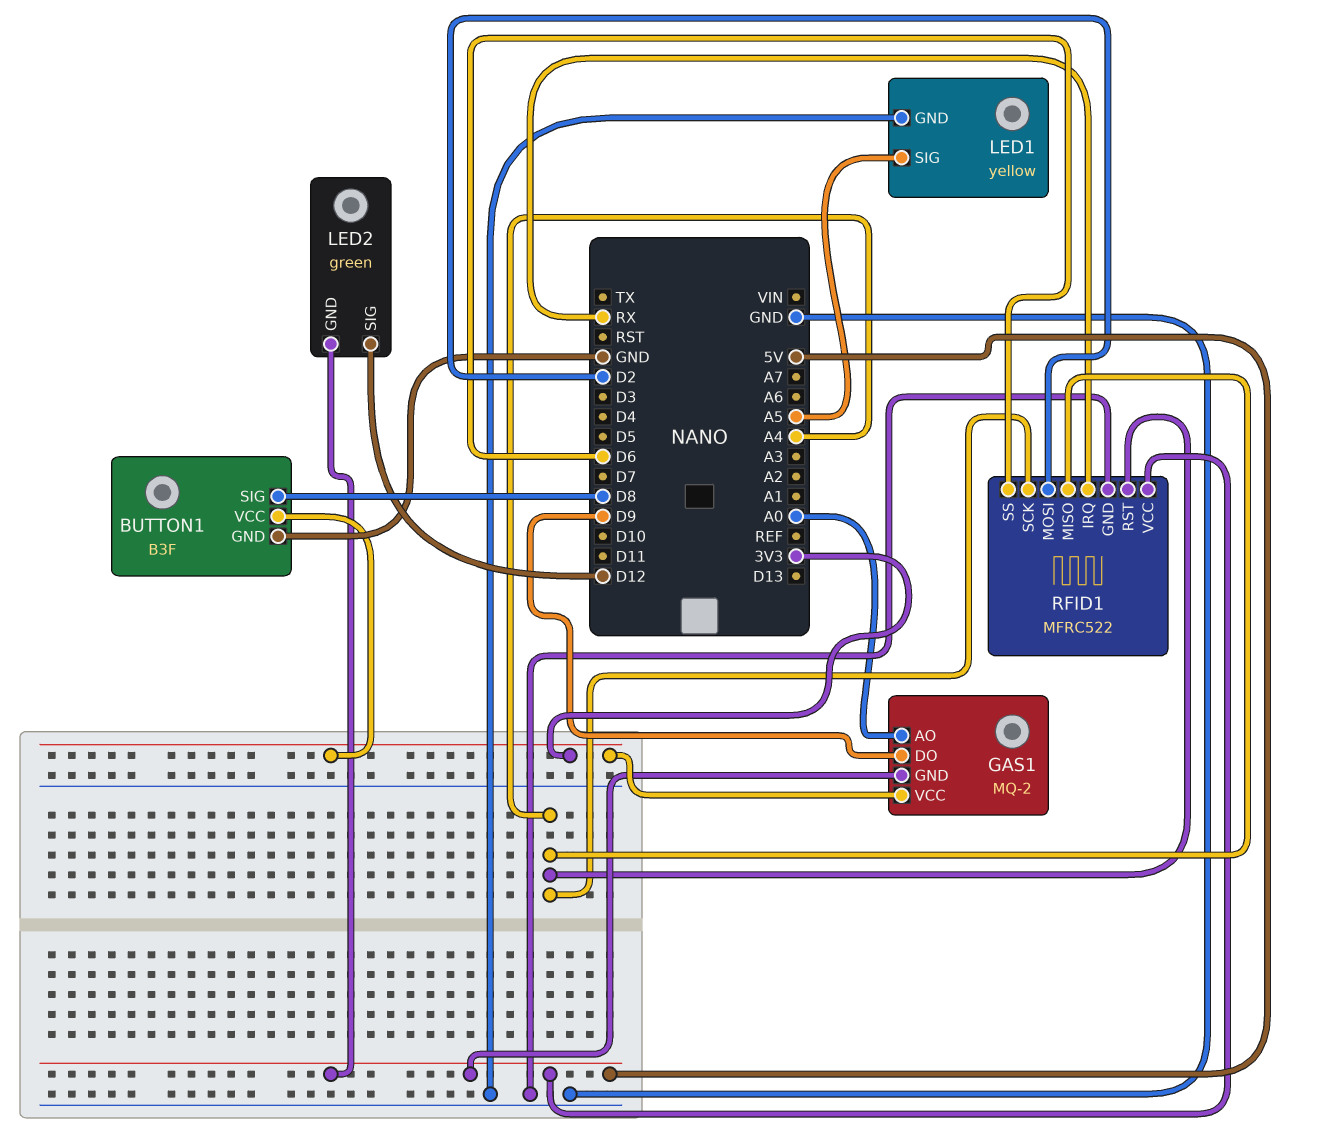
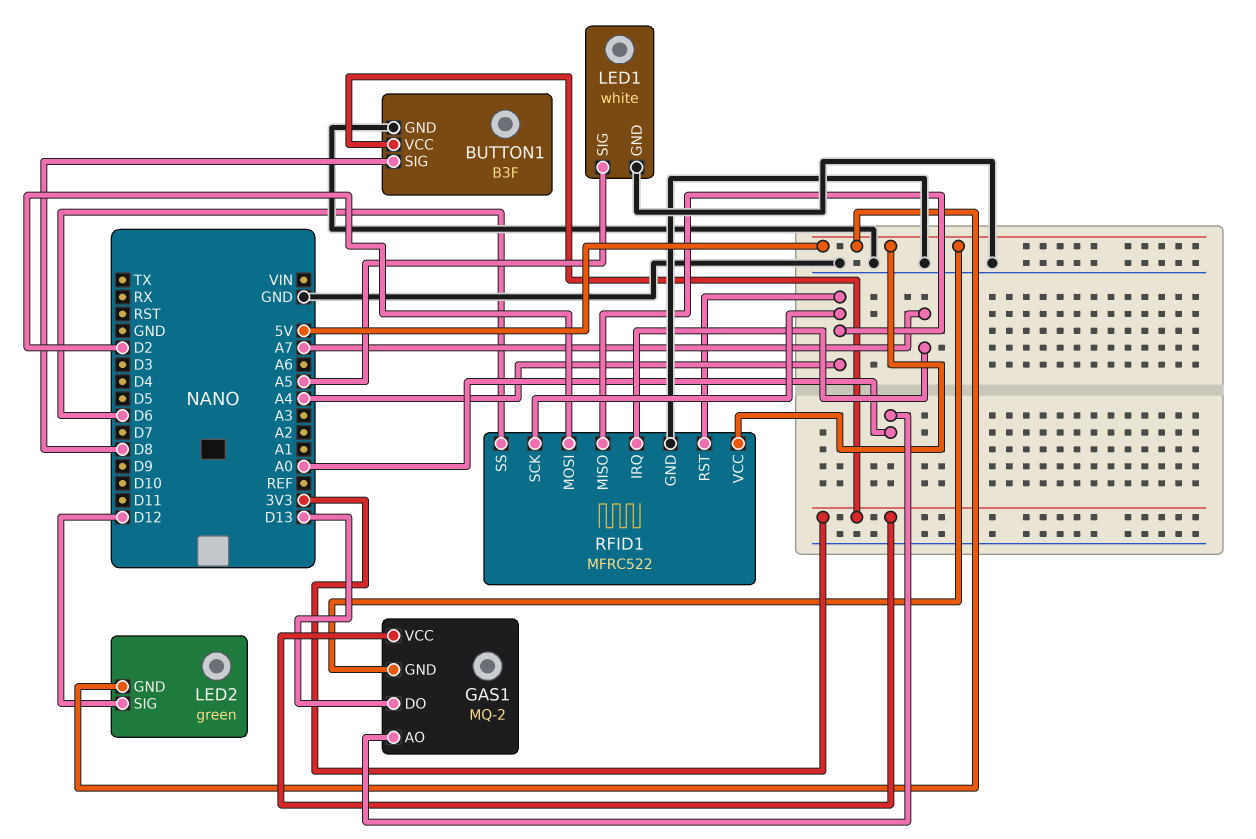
GAS1 pin DO: D9 -> D13
LED1: yellow -> white
RFID1 pin IRQ: RX -> A7

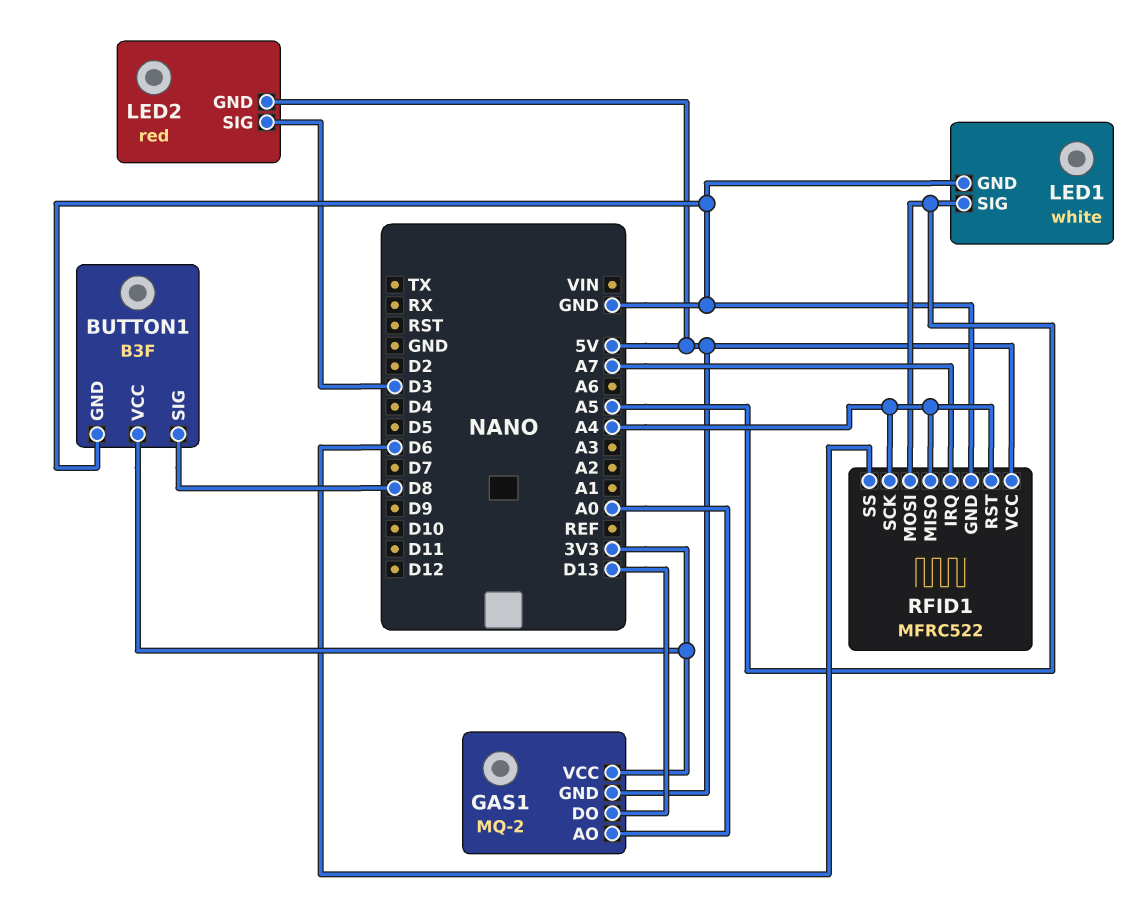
LED2: green -> red
LED2 pin SIG: D12 -> D3
RFID1 pin MOSI: D2 -> A5

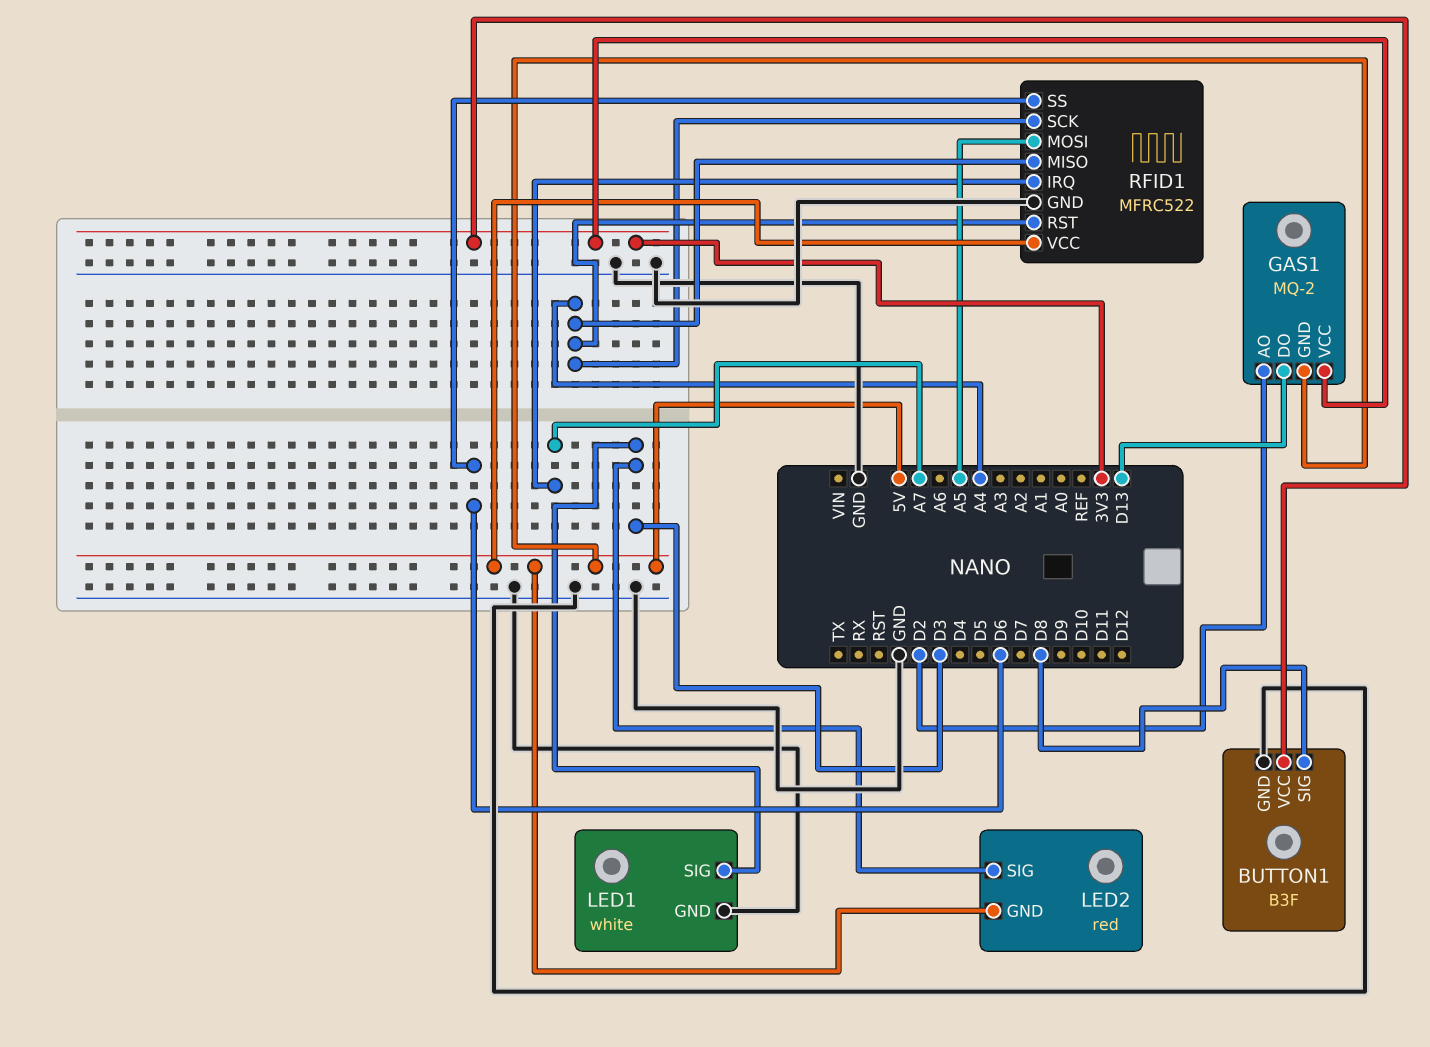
GAS1 pin AO: A0 -> D2
LED1 pin SIG: A5 -> D3

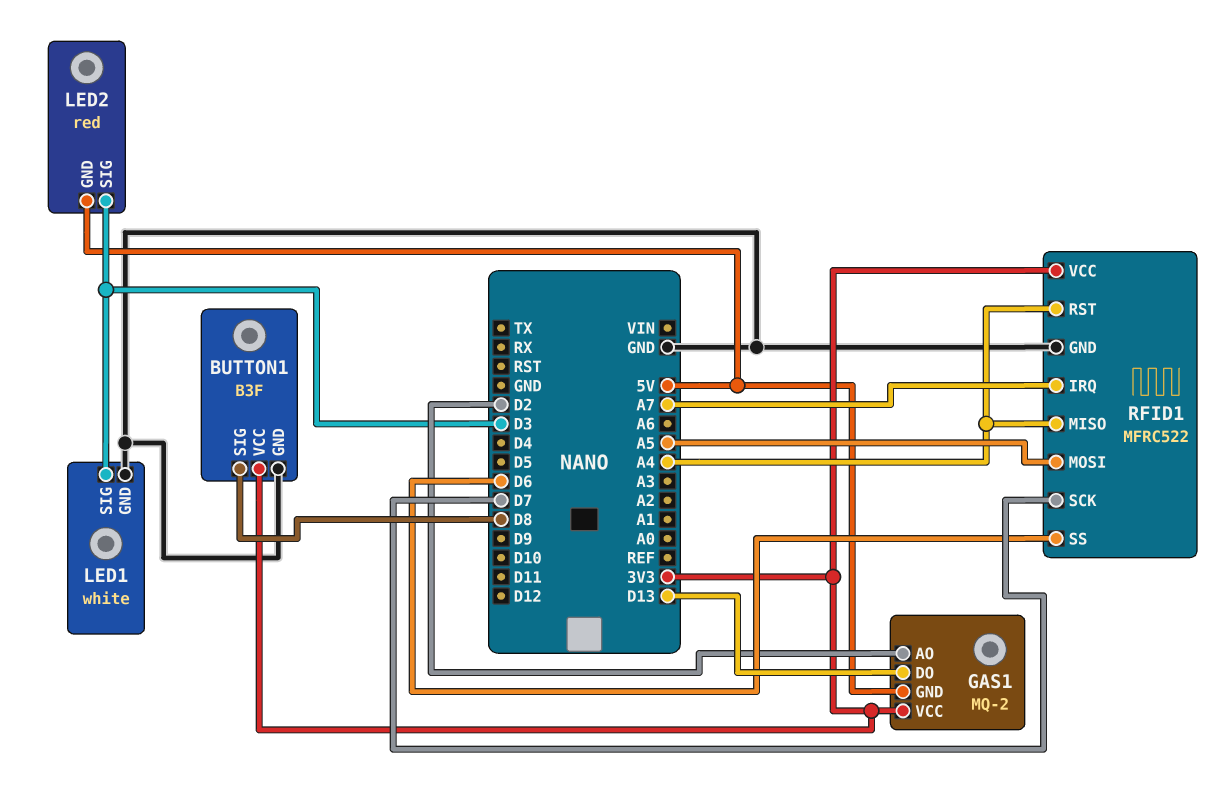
RFID1 pin SCK: A4 -> D7
RFID1 pin VCC: 5V -> 3V3

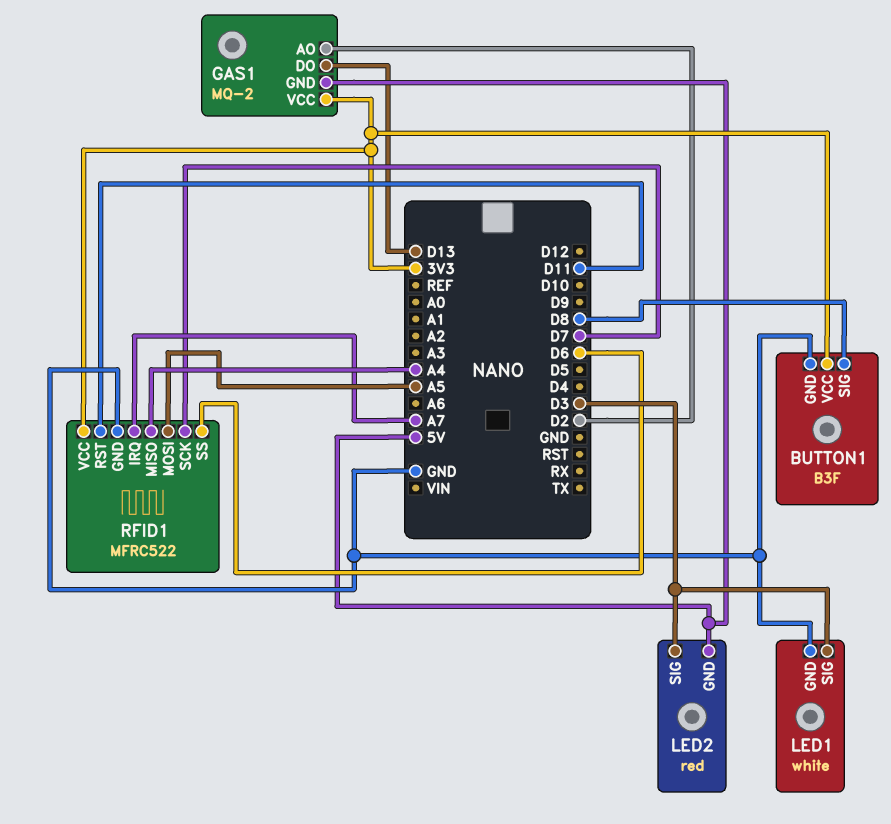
RFID1 pin RST: A4 -> D11

